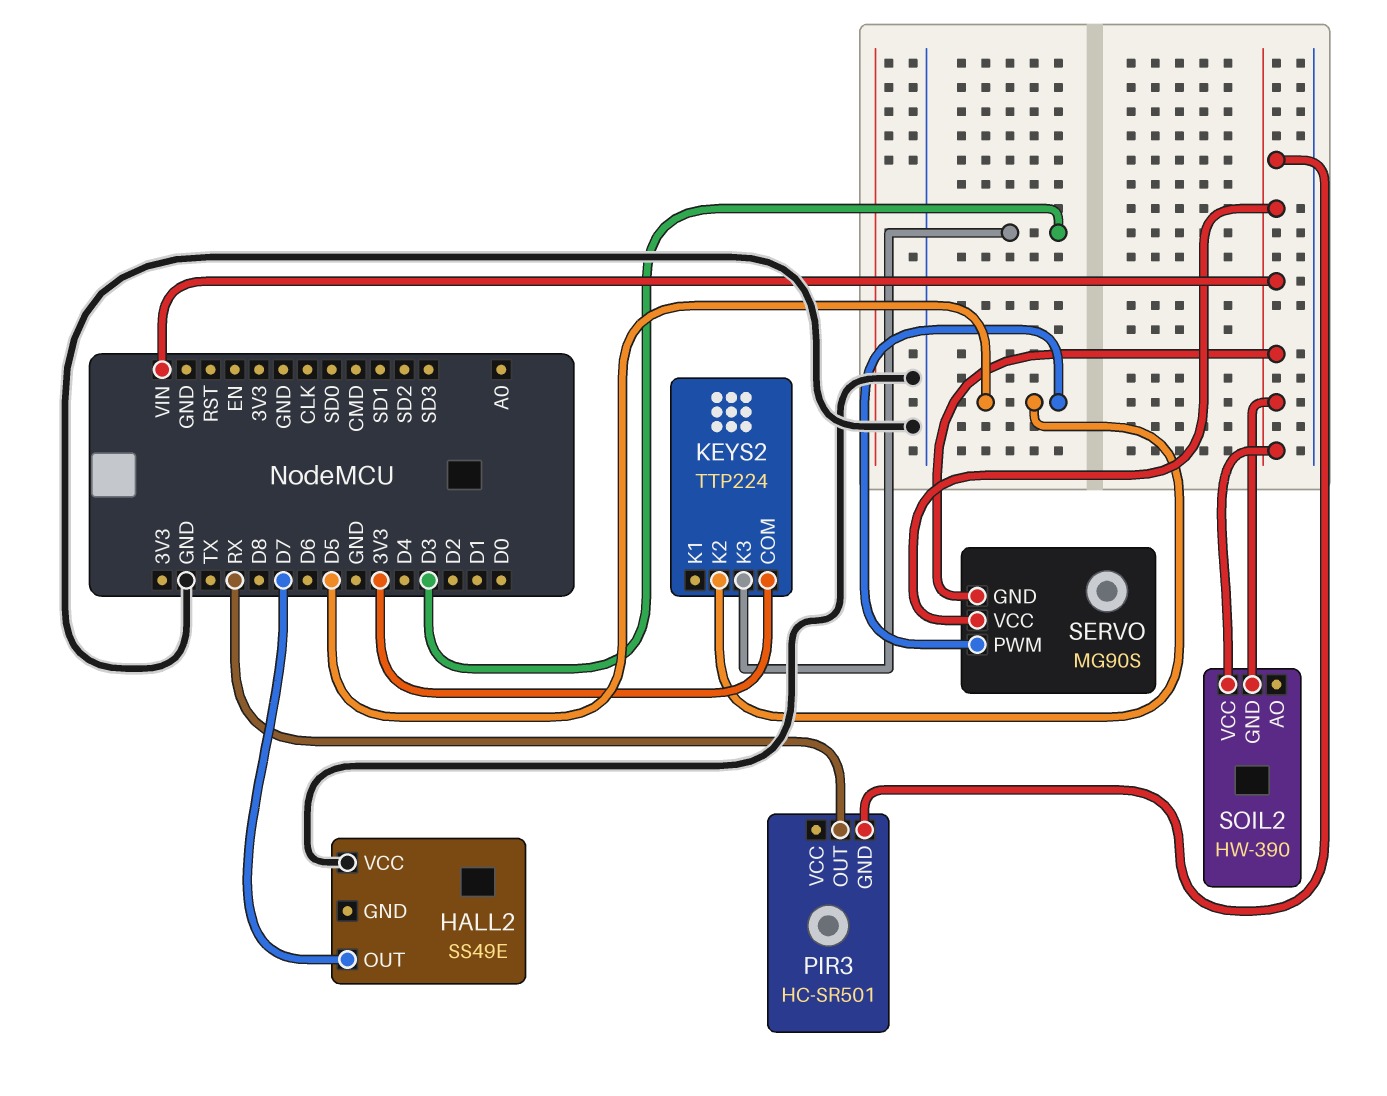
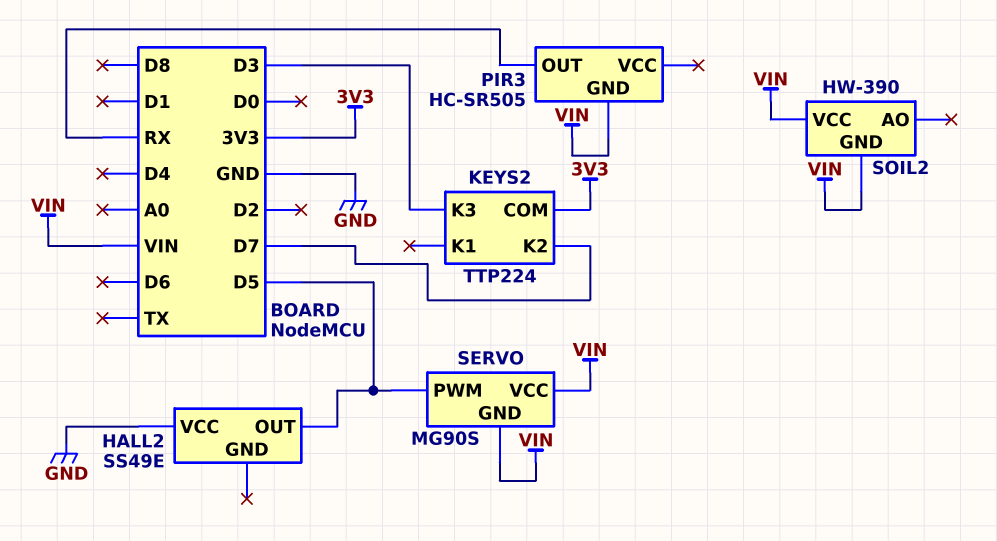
HALL2 pin OUT: D7 -> D5
KEYS2 pin K2: D5 -> D7
PIR3: HC-SR501 -> HC-SR505

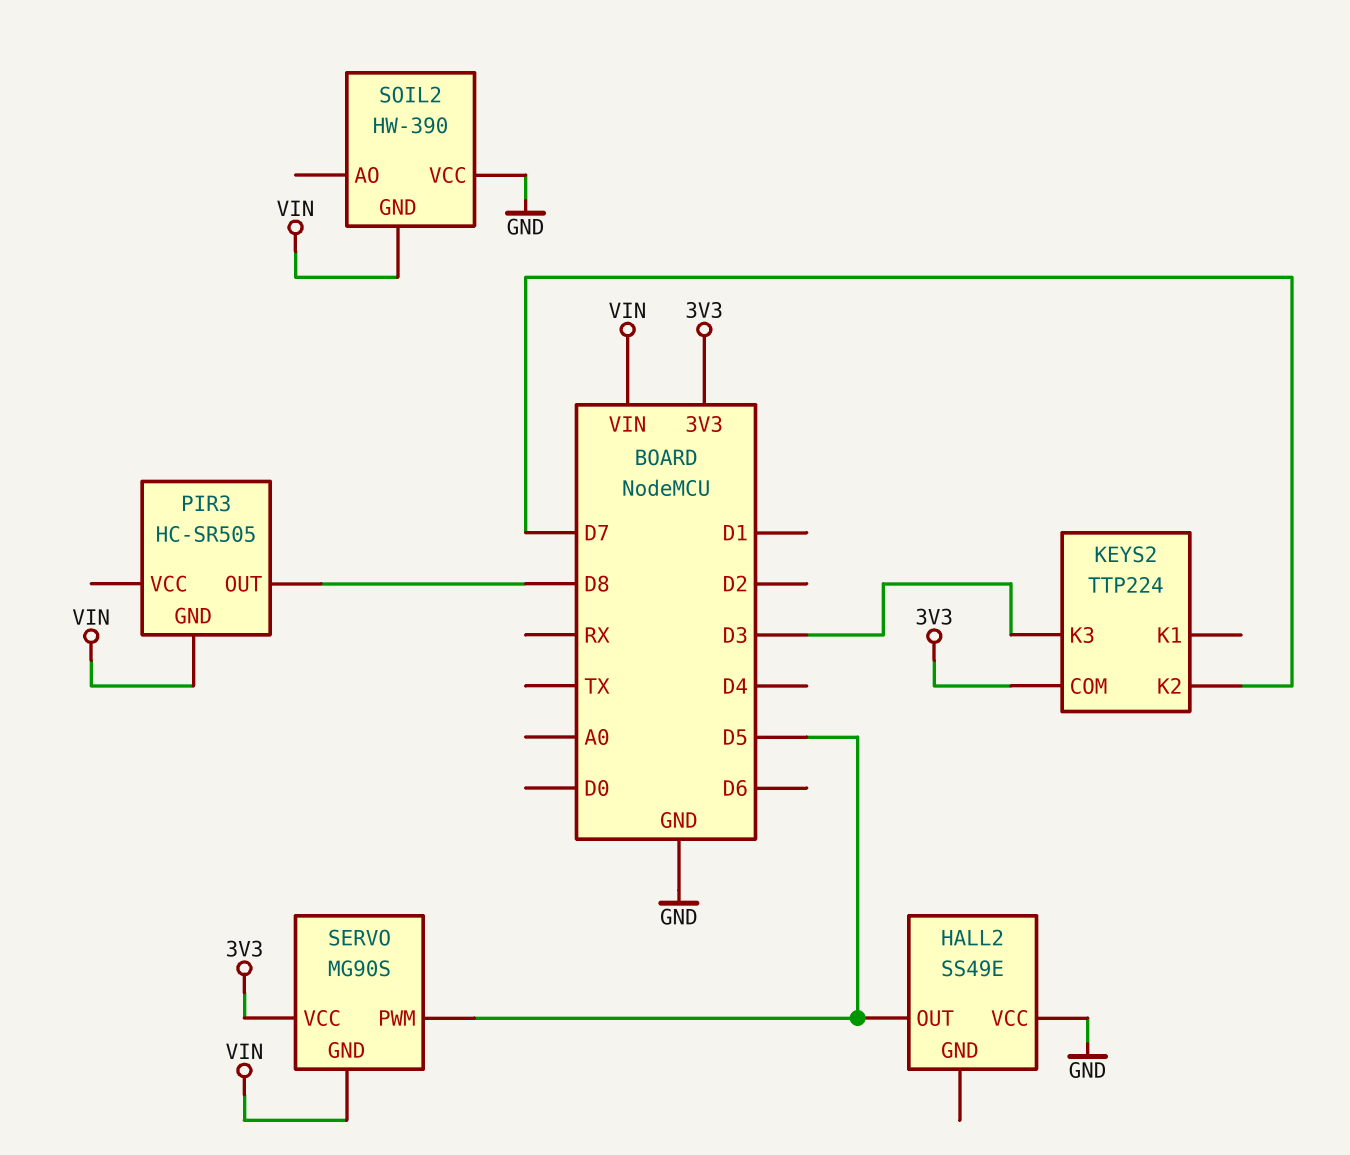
PIR3 pin OUT: RX -> D8
SERVO pin VCC: VIN -> 3V3
SOIL2 pin VCC: VIN -> GND

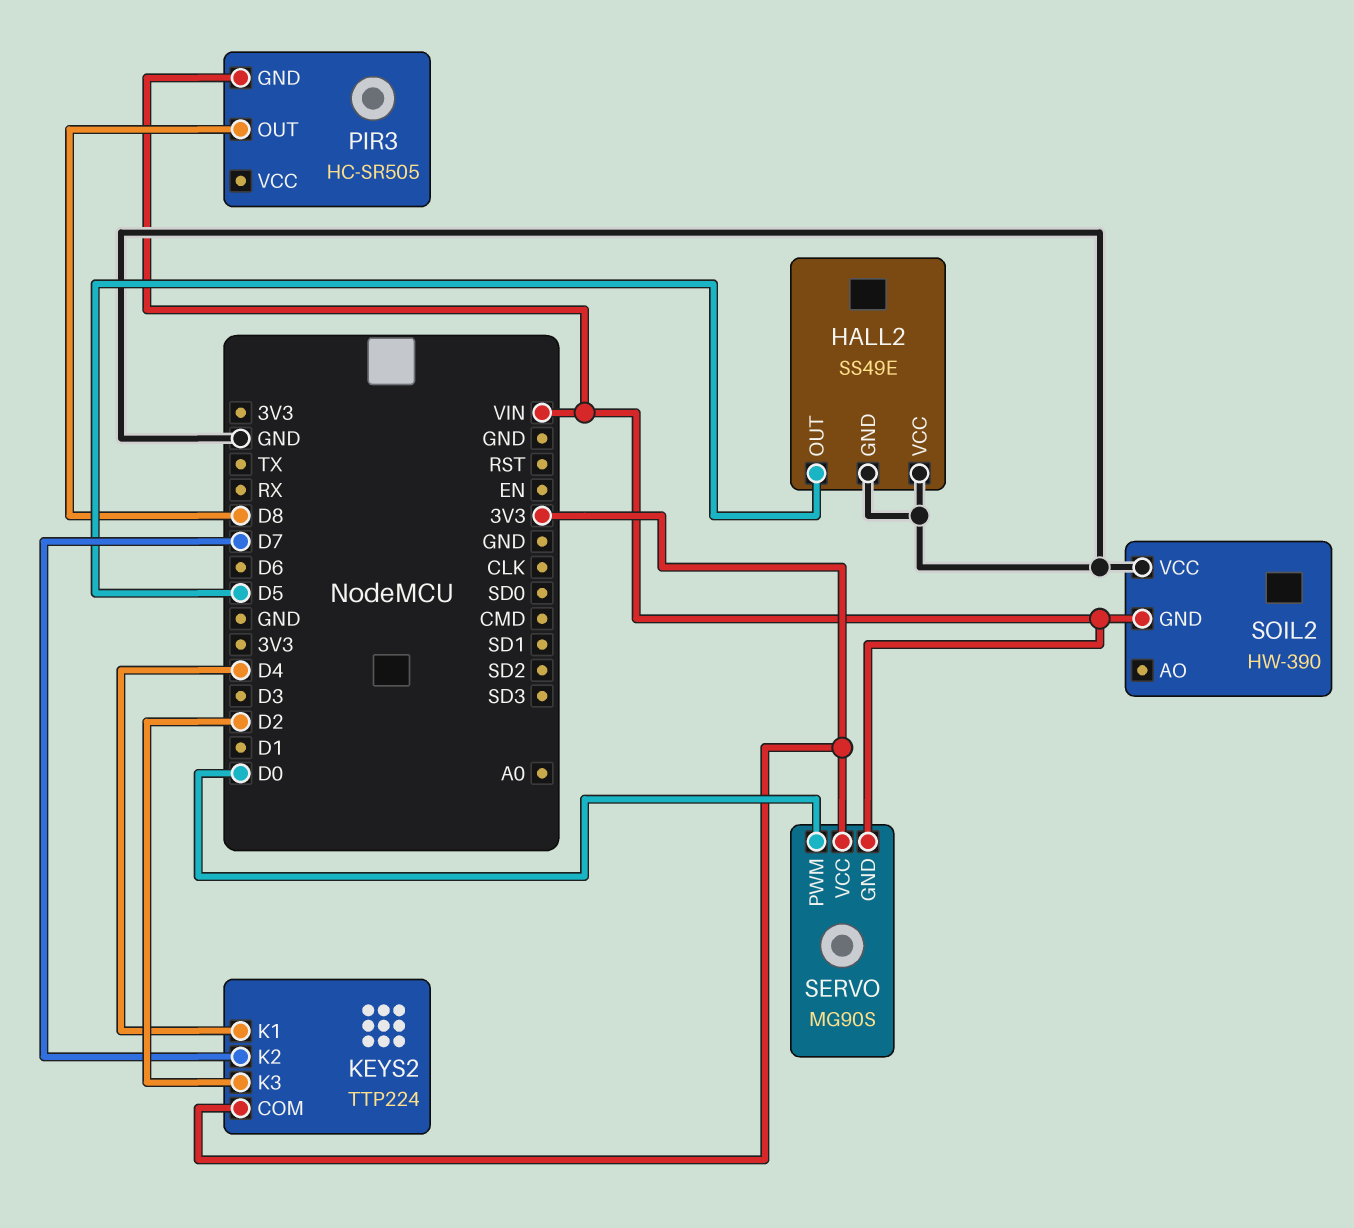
HALL2 pin GND: none -> GND
KEYS2 pin K1: none -> D4
KEYS2 pin K3: D3 -> D2
SERVO pin PWM: D5 -> D0

